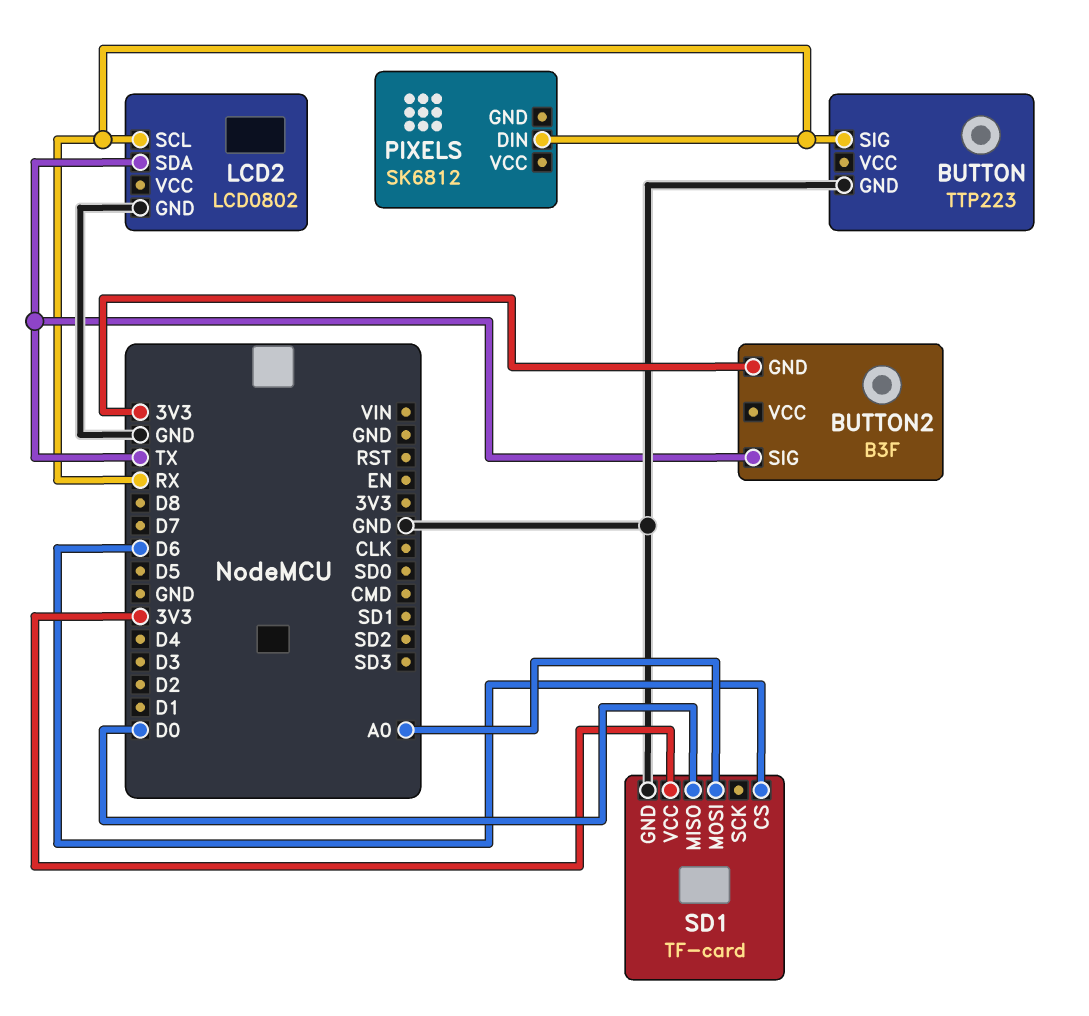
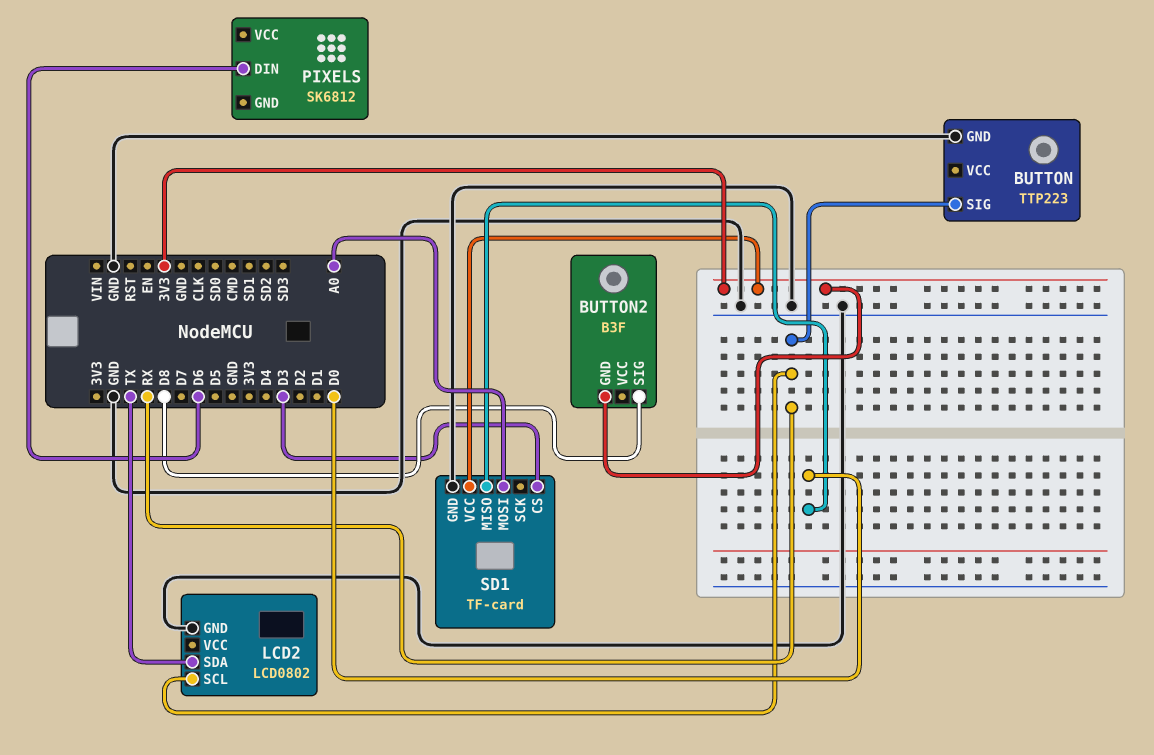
BUTTON2 pin SIG: TX -> D8
PIXELS pin DIN: RX -> D6
SD1 pin CS: D6 -> D3

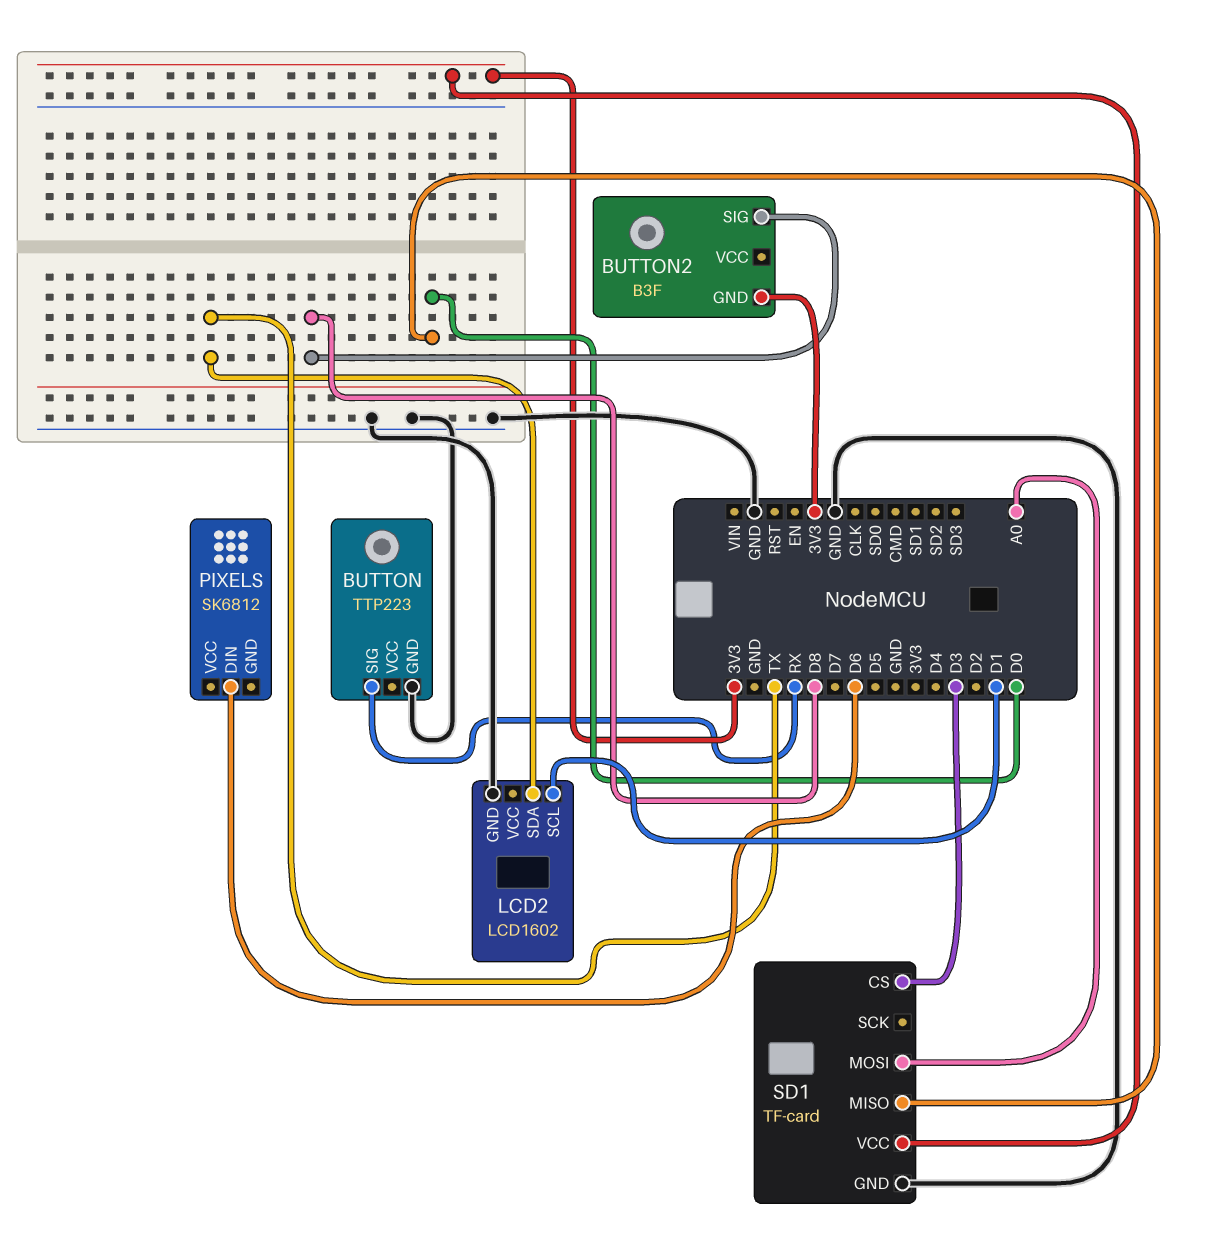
LCD2: LCD0802 -> LCD1602
LCD2 pin SCL: RX -> D1

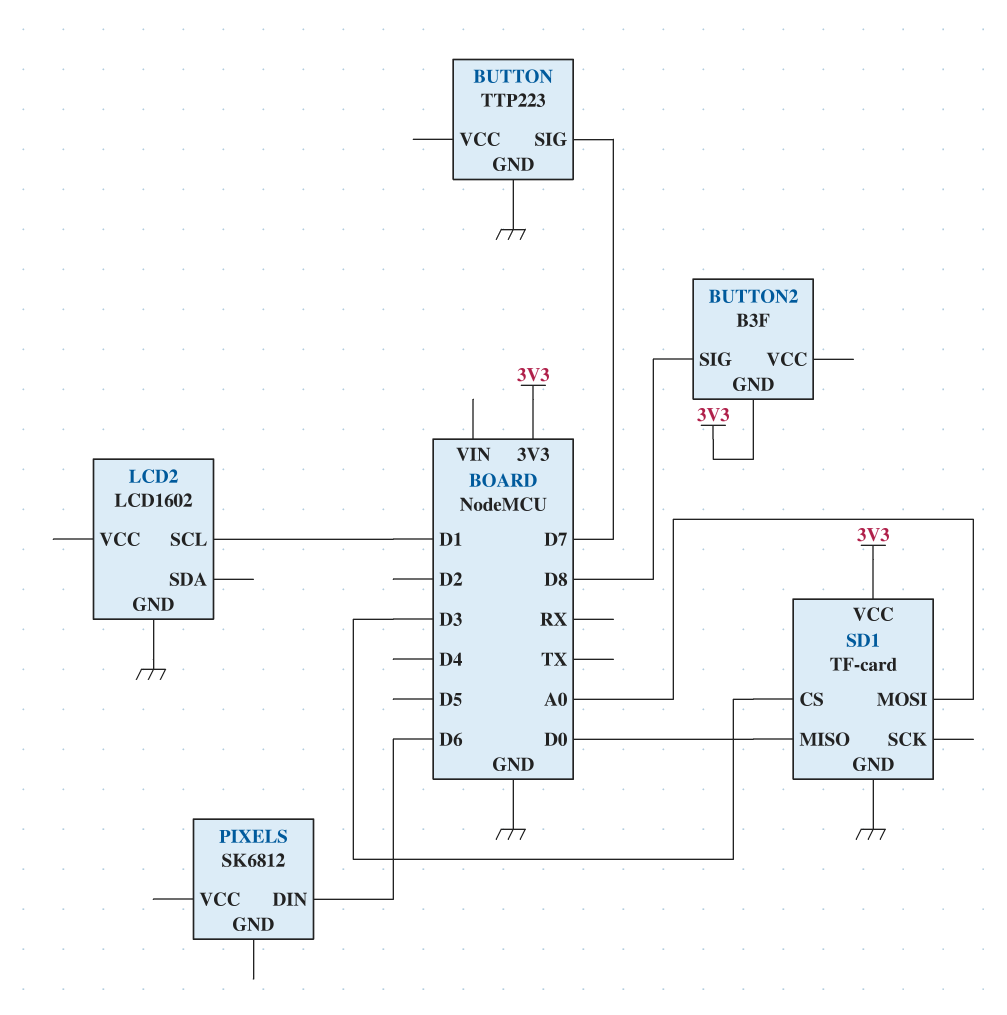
BUTTON pin SIG: RX -> D7
LCD2 pin SDA: TX -> none

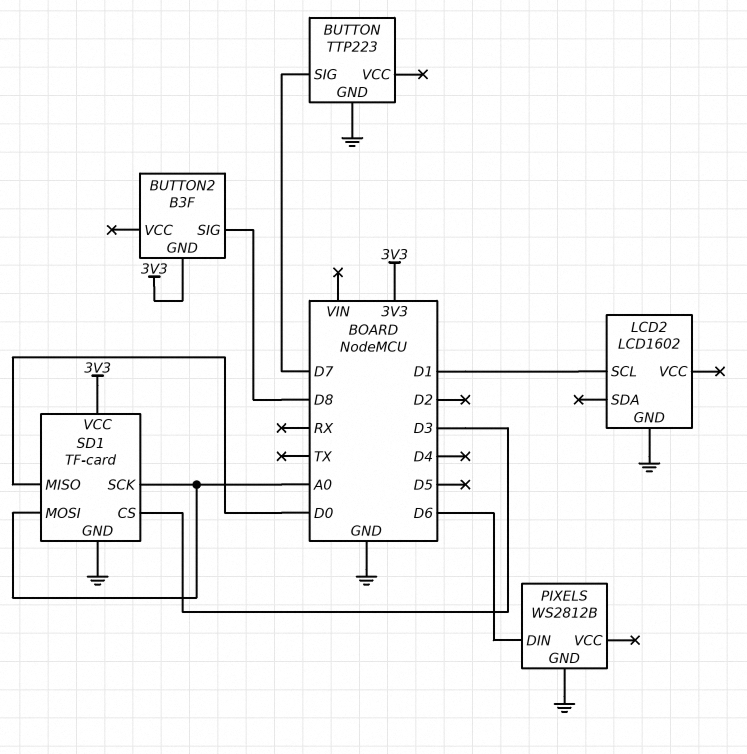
PIXELS: SK6812 -> WS2812B
PIXELS pin GND: none -> GND
SD1 pin SCK: none -> A0

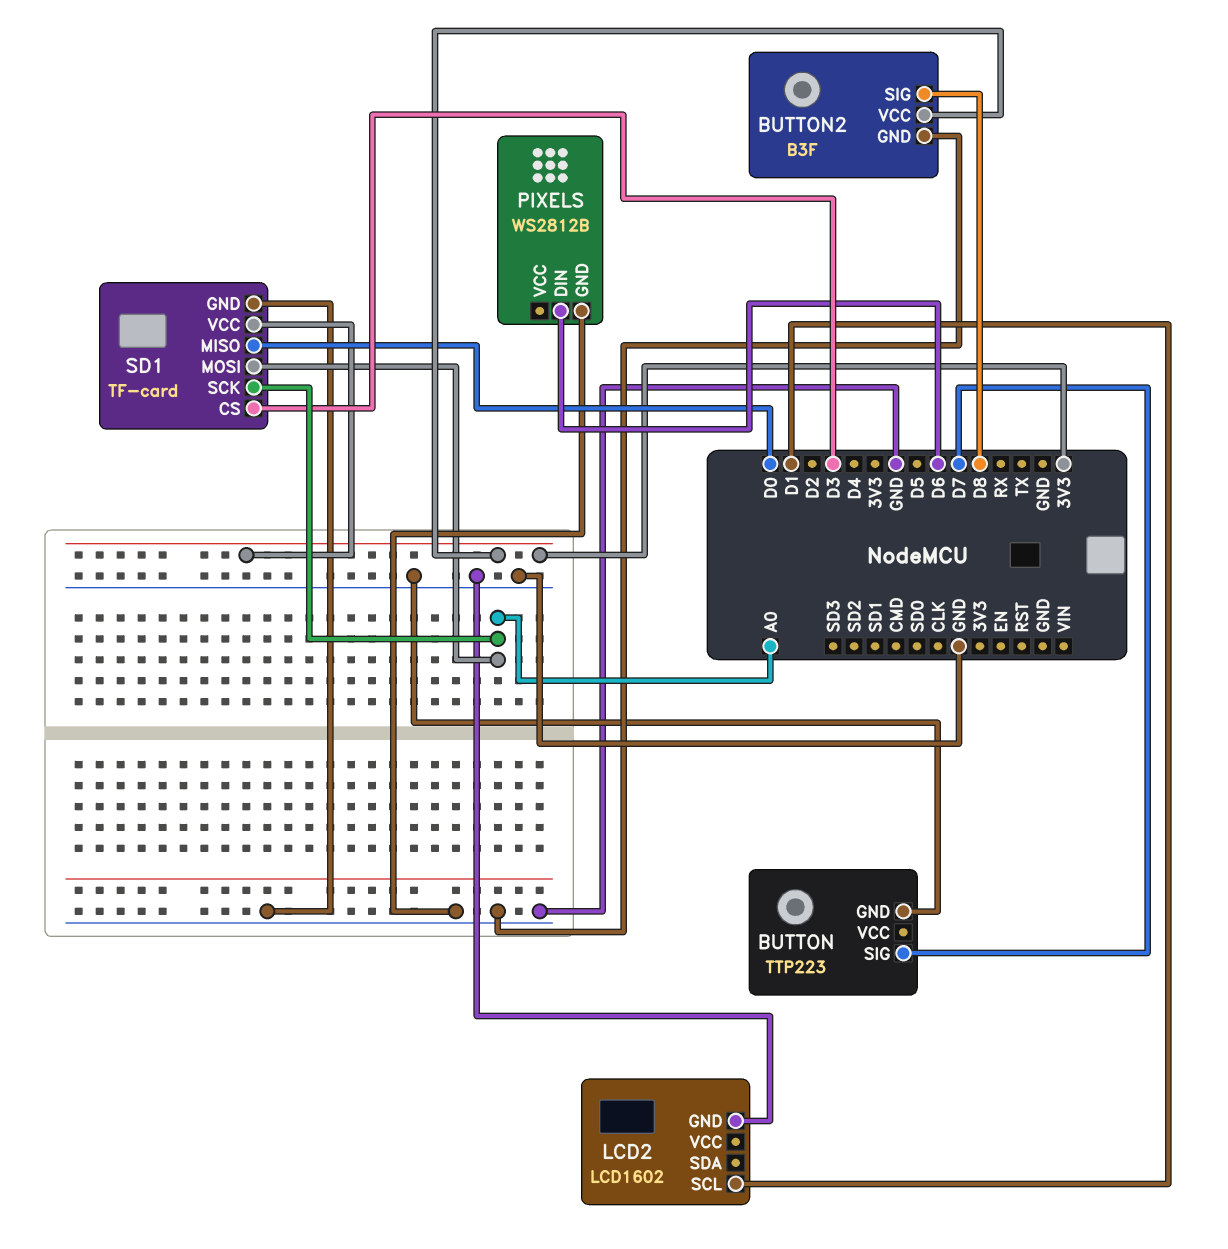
BUTTON2 pin GND: 3V3 -> GND
BUTTON2 pin VCC: none -> 3V3

